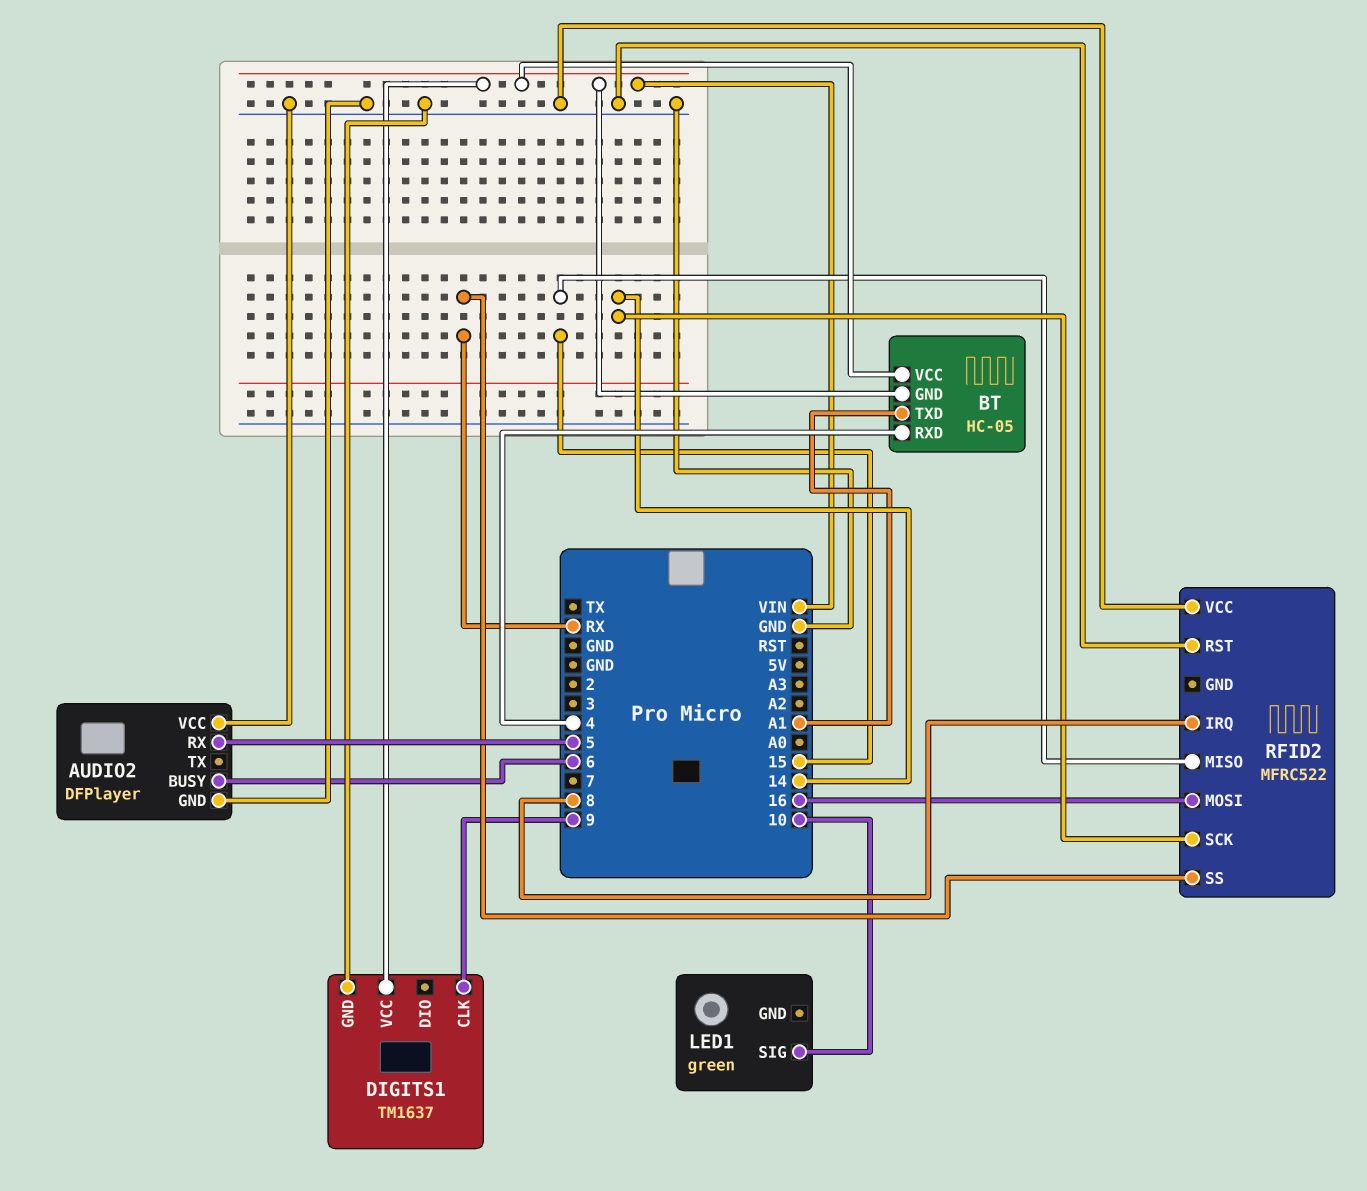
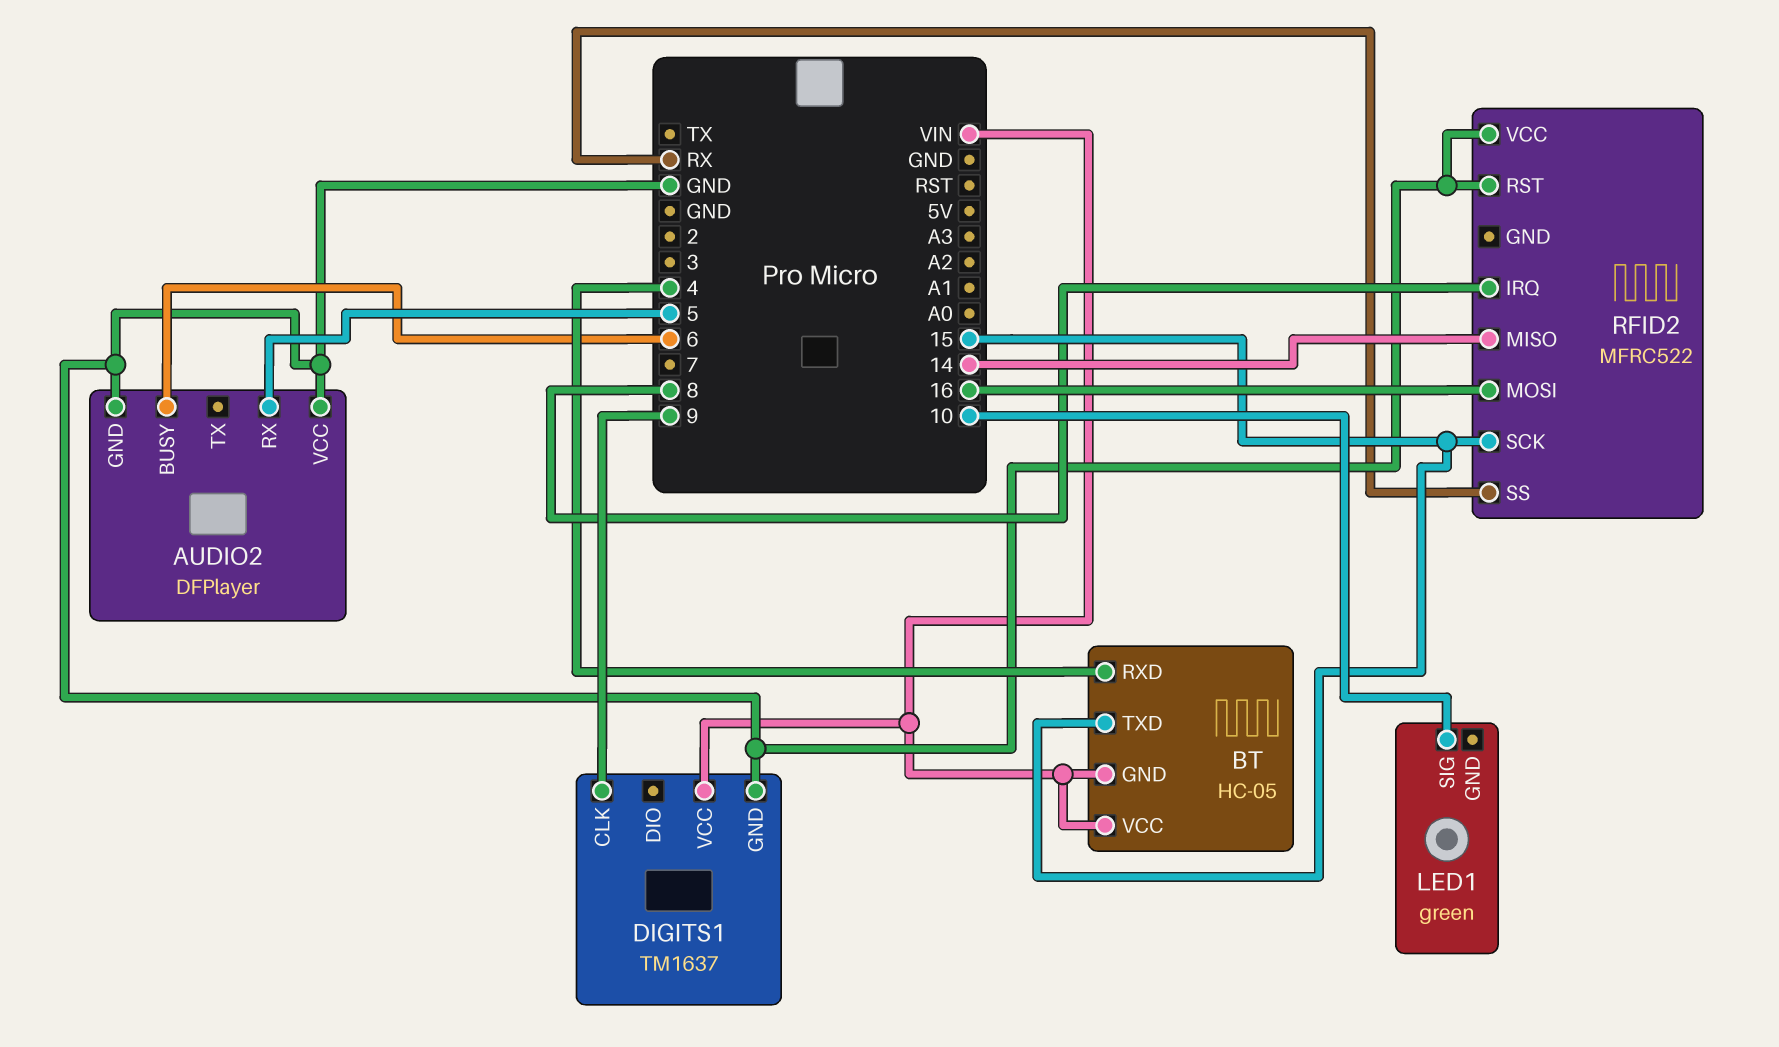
BT pin TXD: A1 -> 15
RFID2 pin MISO: 15 -> 14
RFID2 pin SCK: 14 -> 15

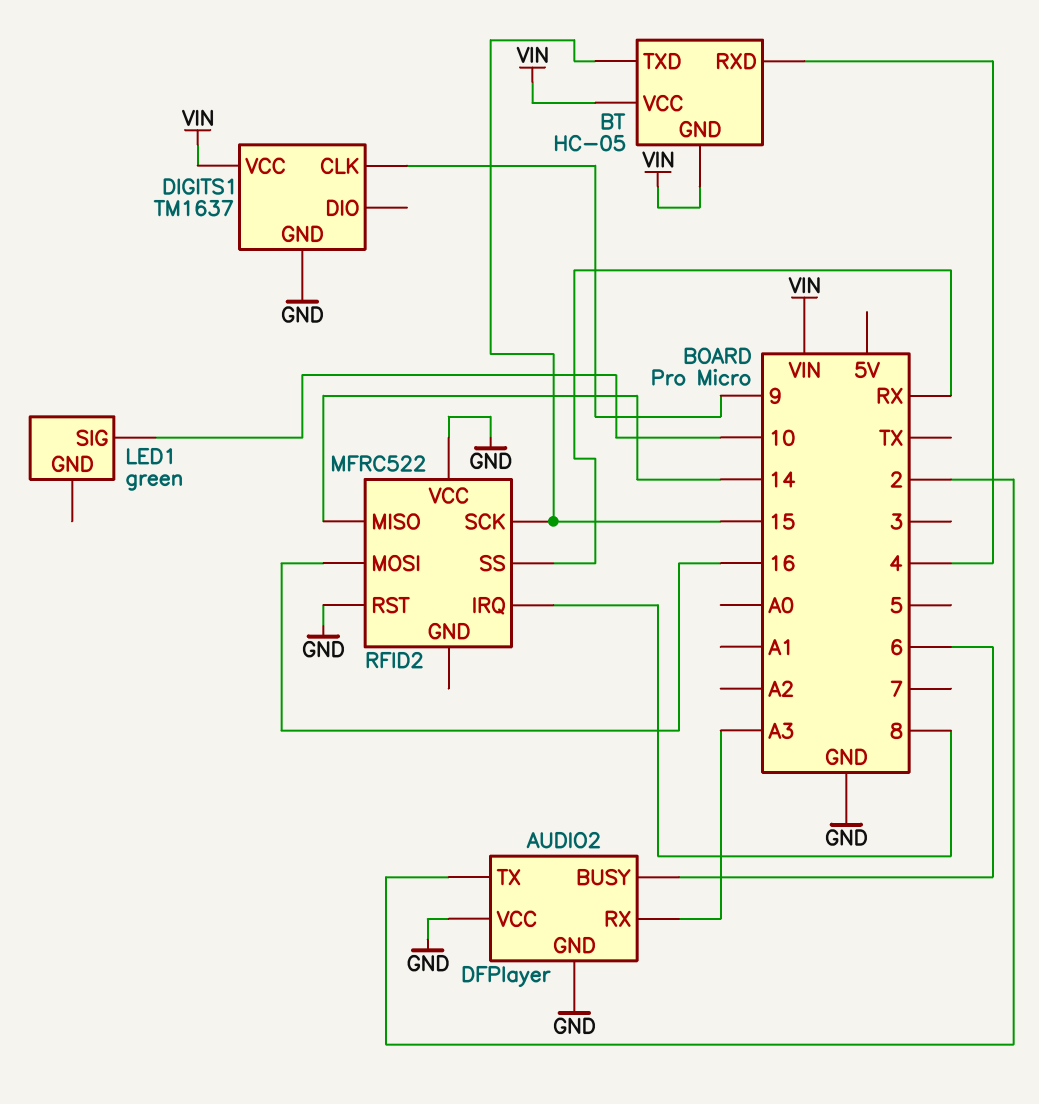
AUDIO2 pin RX: 5 -> A3
AUDIO2 pin TX: none -> 2

